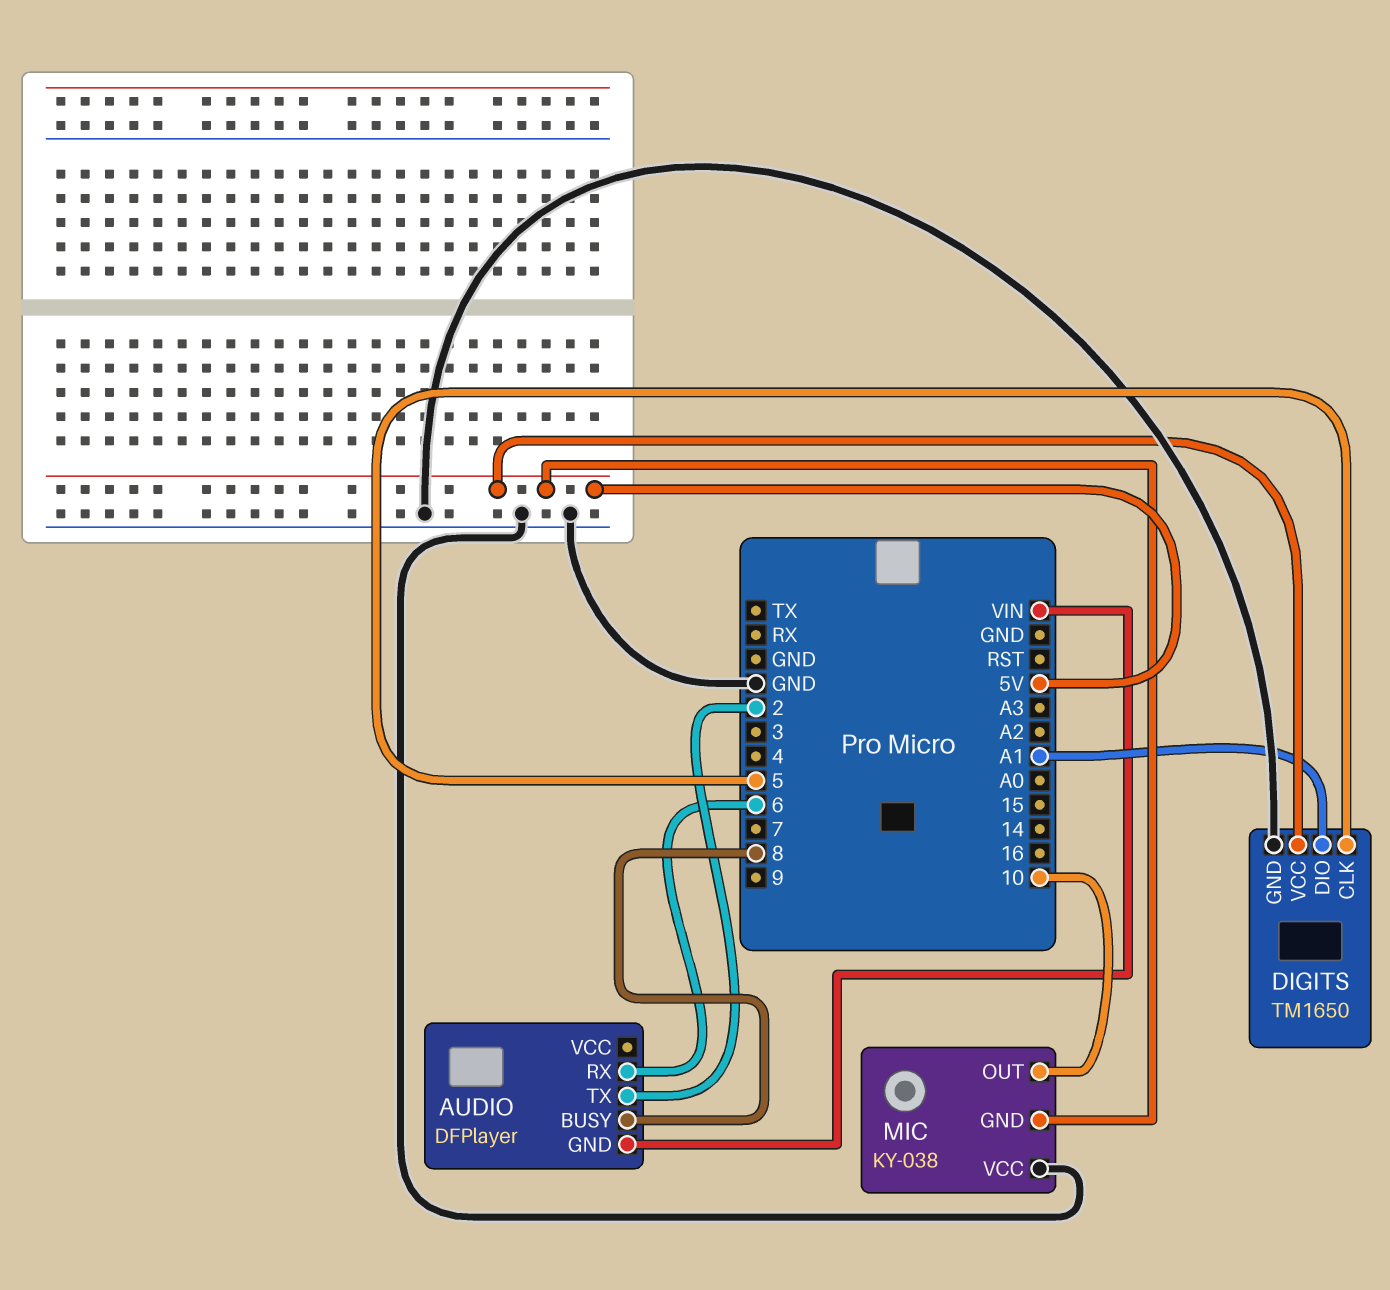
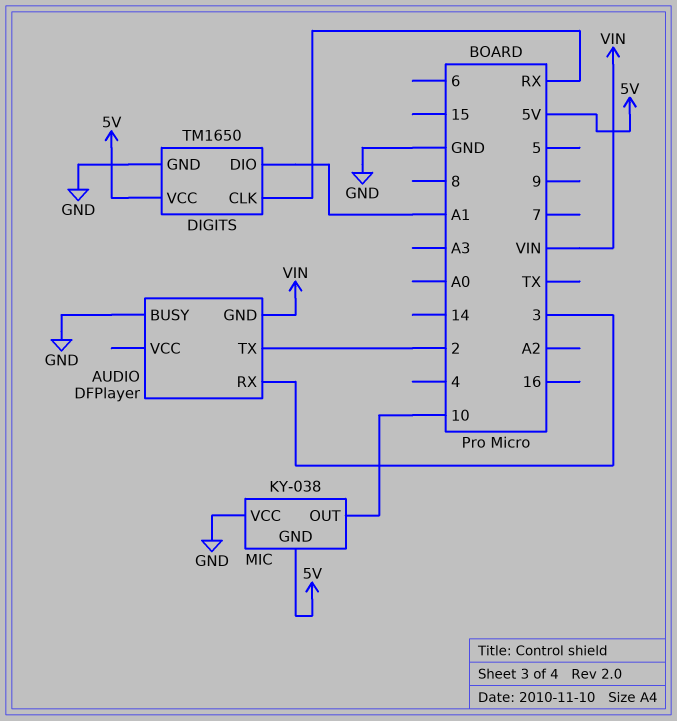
AUDIO pin BUSY: 8 -> GND
AUDIO pin RX: 6 -> 3
DIGITS pin CLK: 5 -> RX

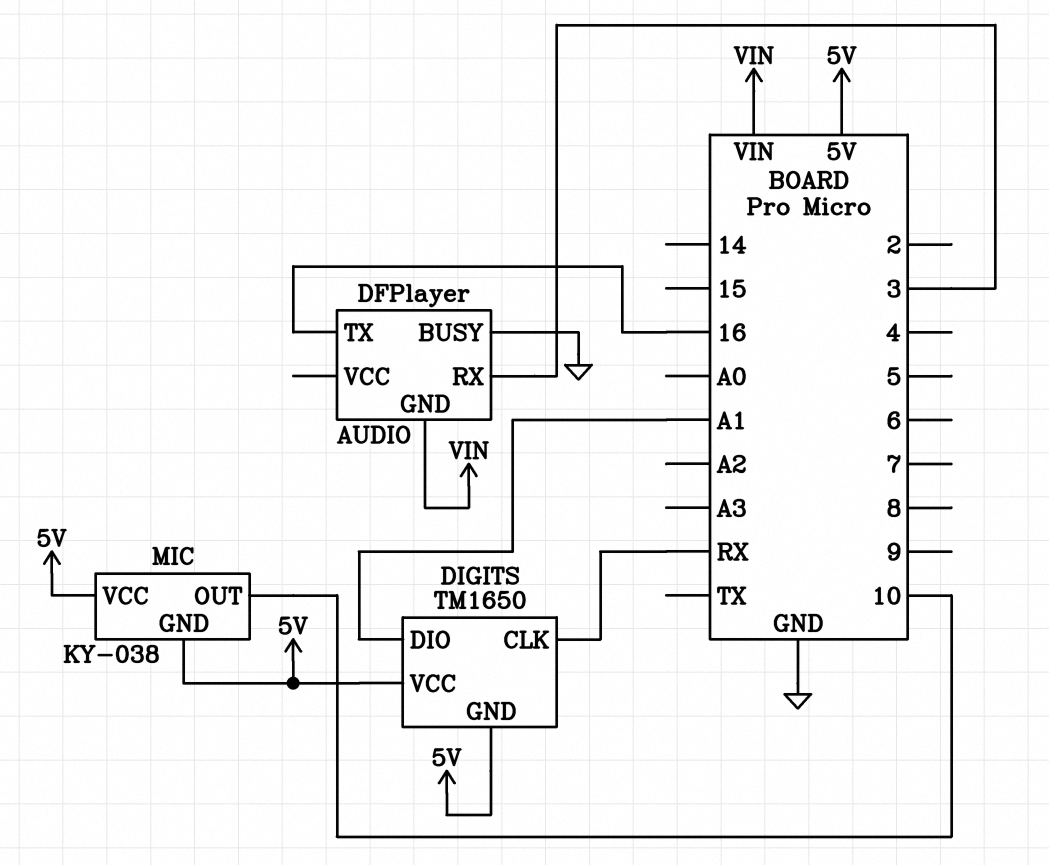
AUDIO pin TX: 2 -> 16
DIGITS pin GND: GND -> 5V
MIC pin VCC: GND -> 5V

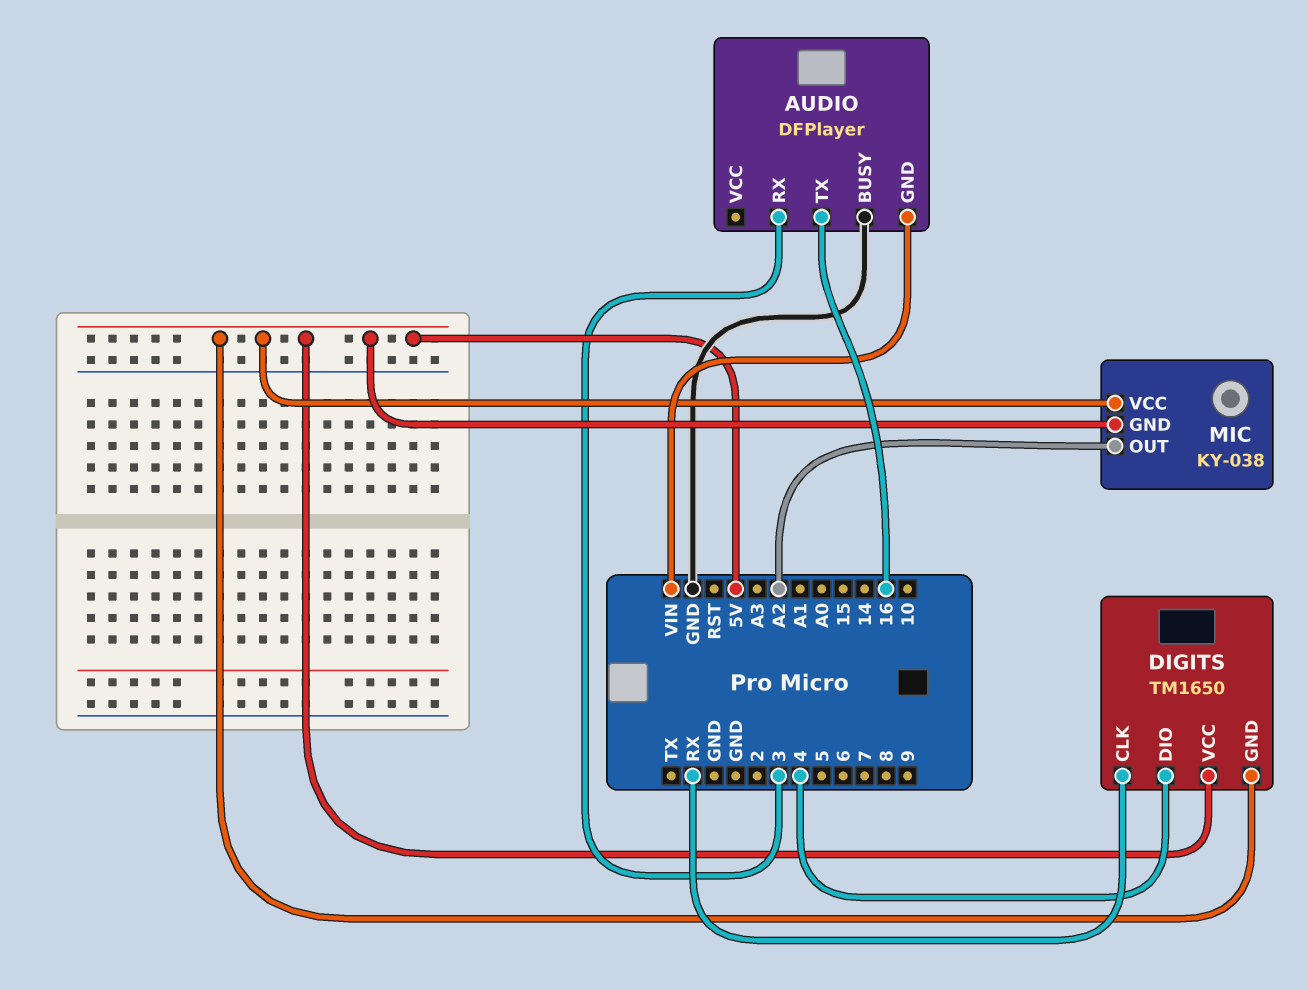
DIGITS pin DIO: A1 -> 4
MIC pin OUT: 10 -> A2

